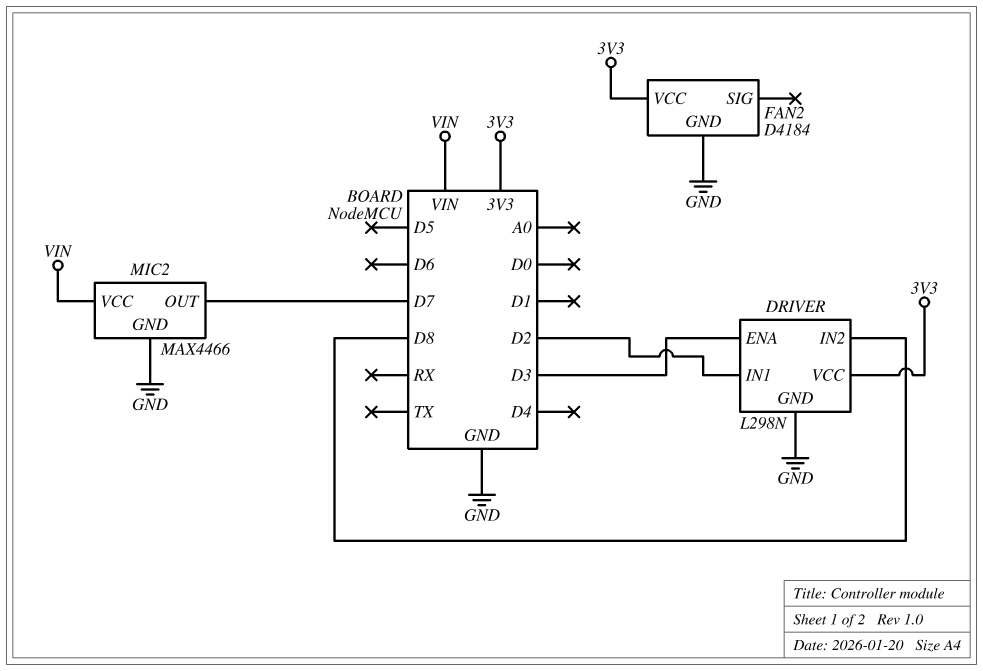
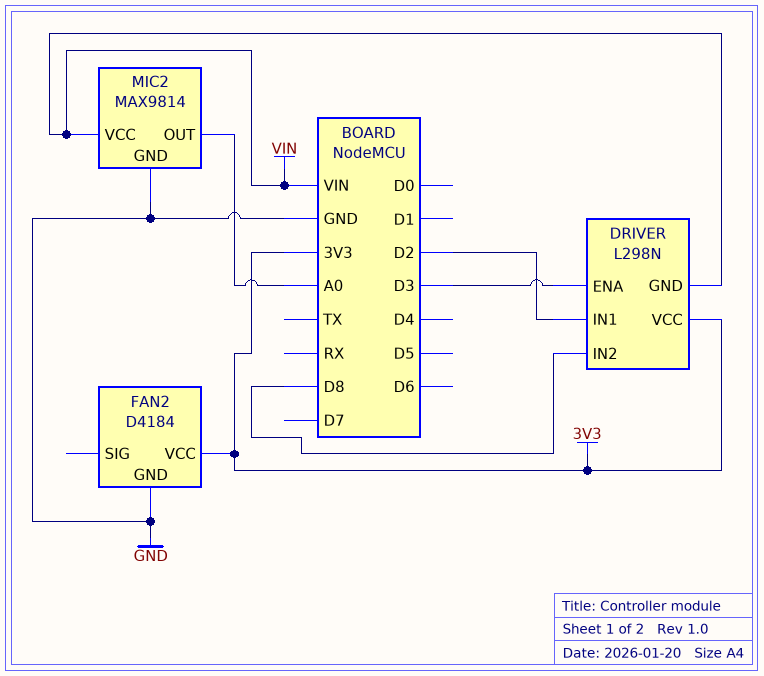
DRIVER pin GND: GND -> VIN
MIC2: MAX4466 -> MAX9814
MIC2 pin OUT: D7 -> A0

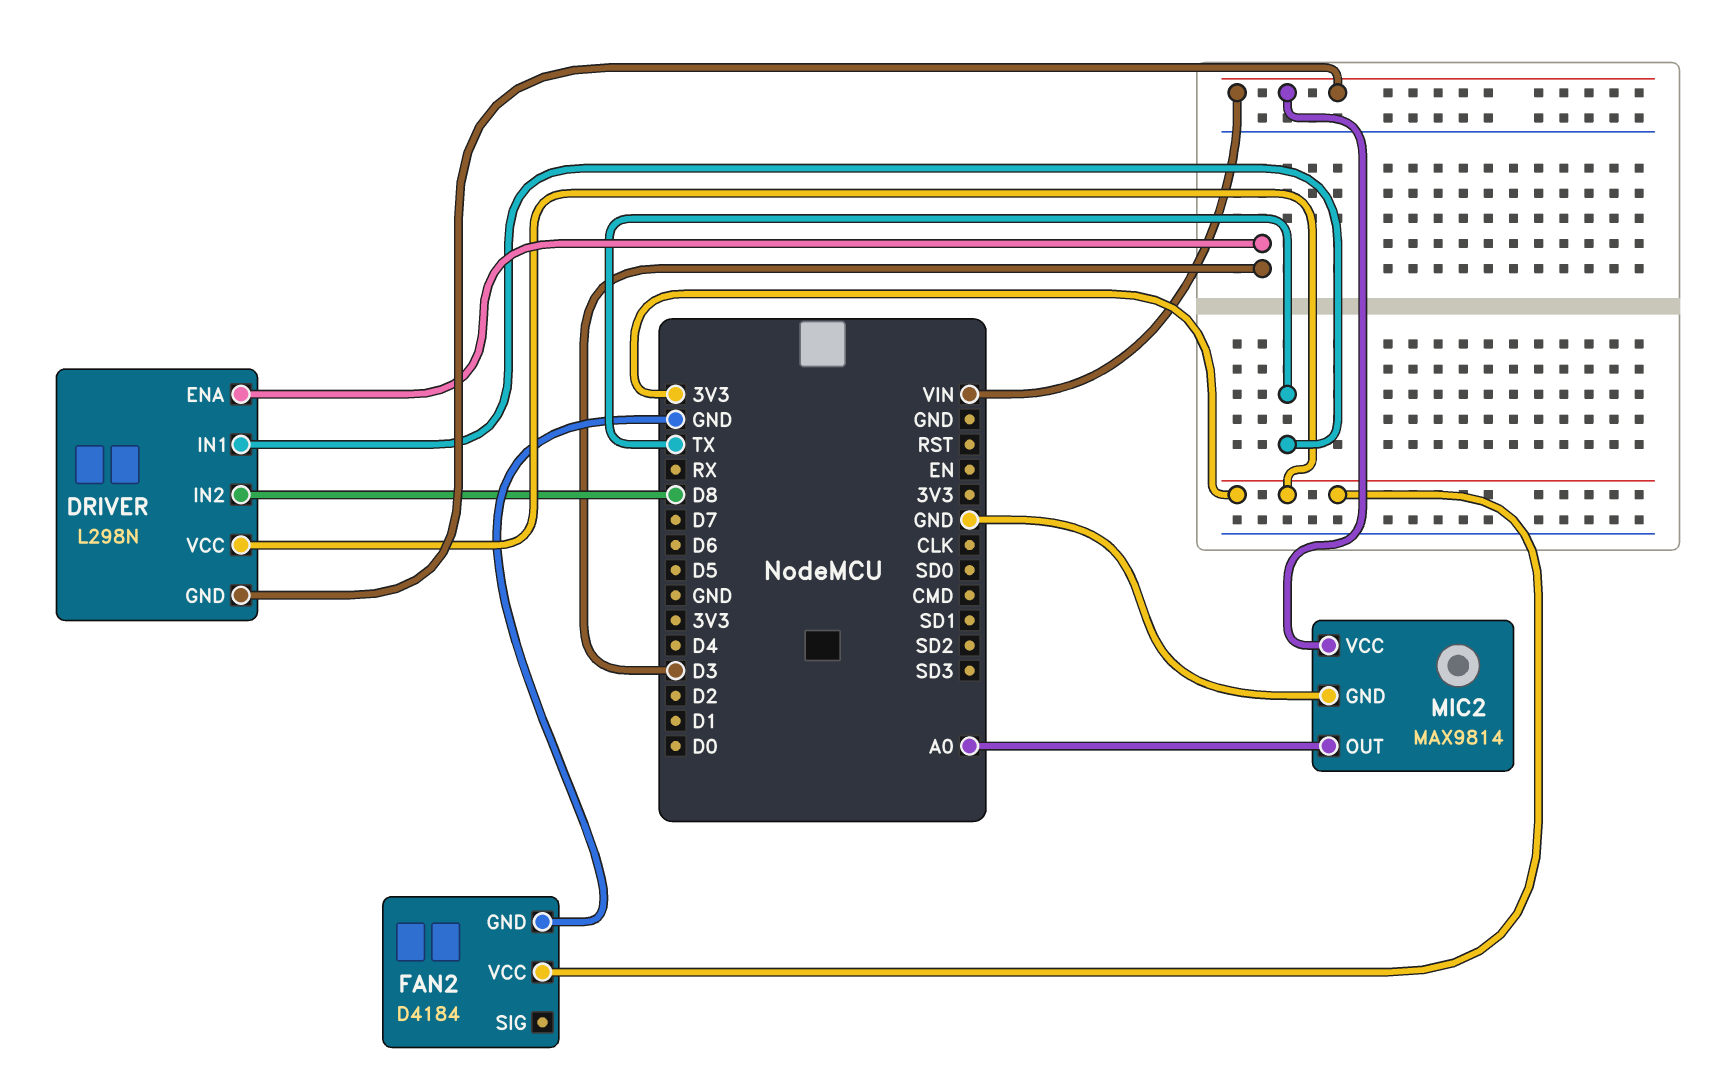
DRIVER pin IN1: D2 -> TX

